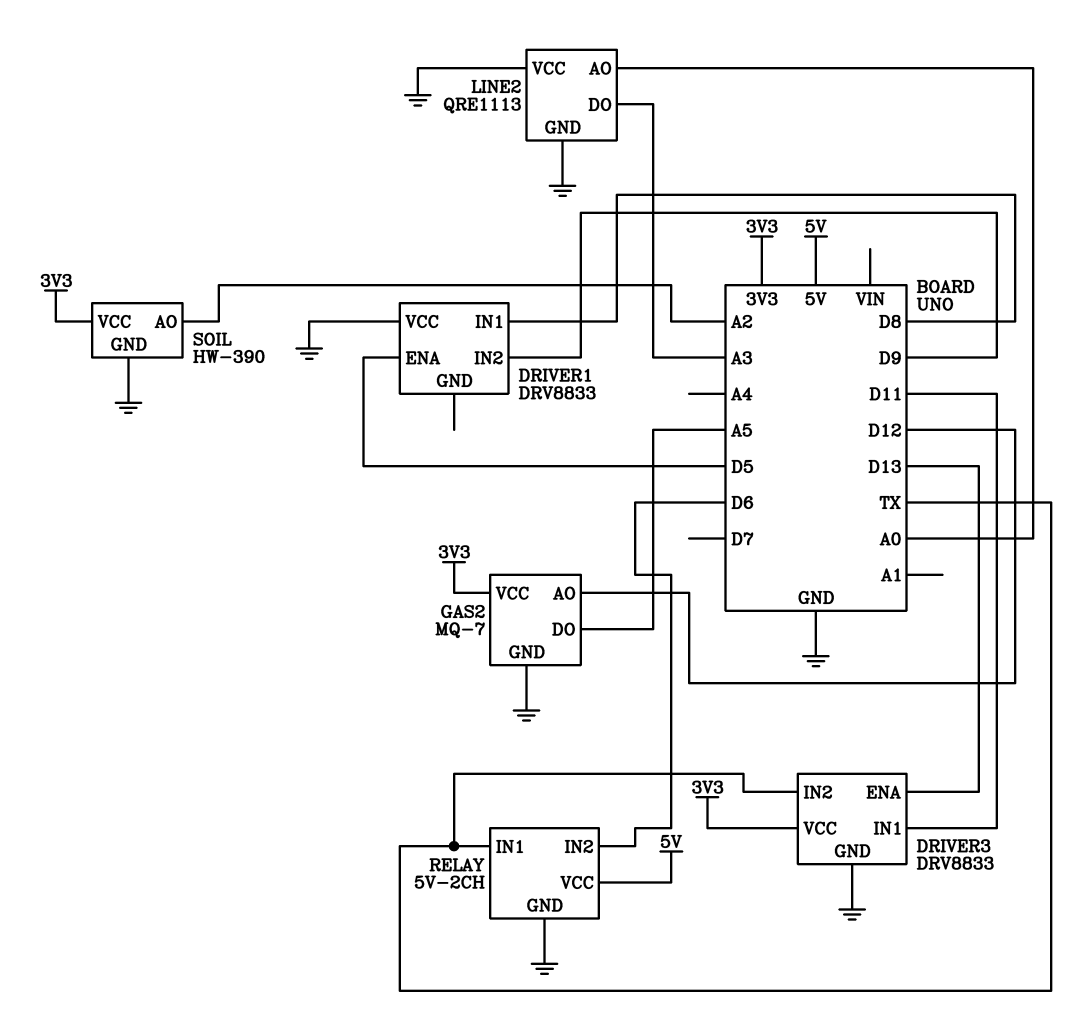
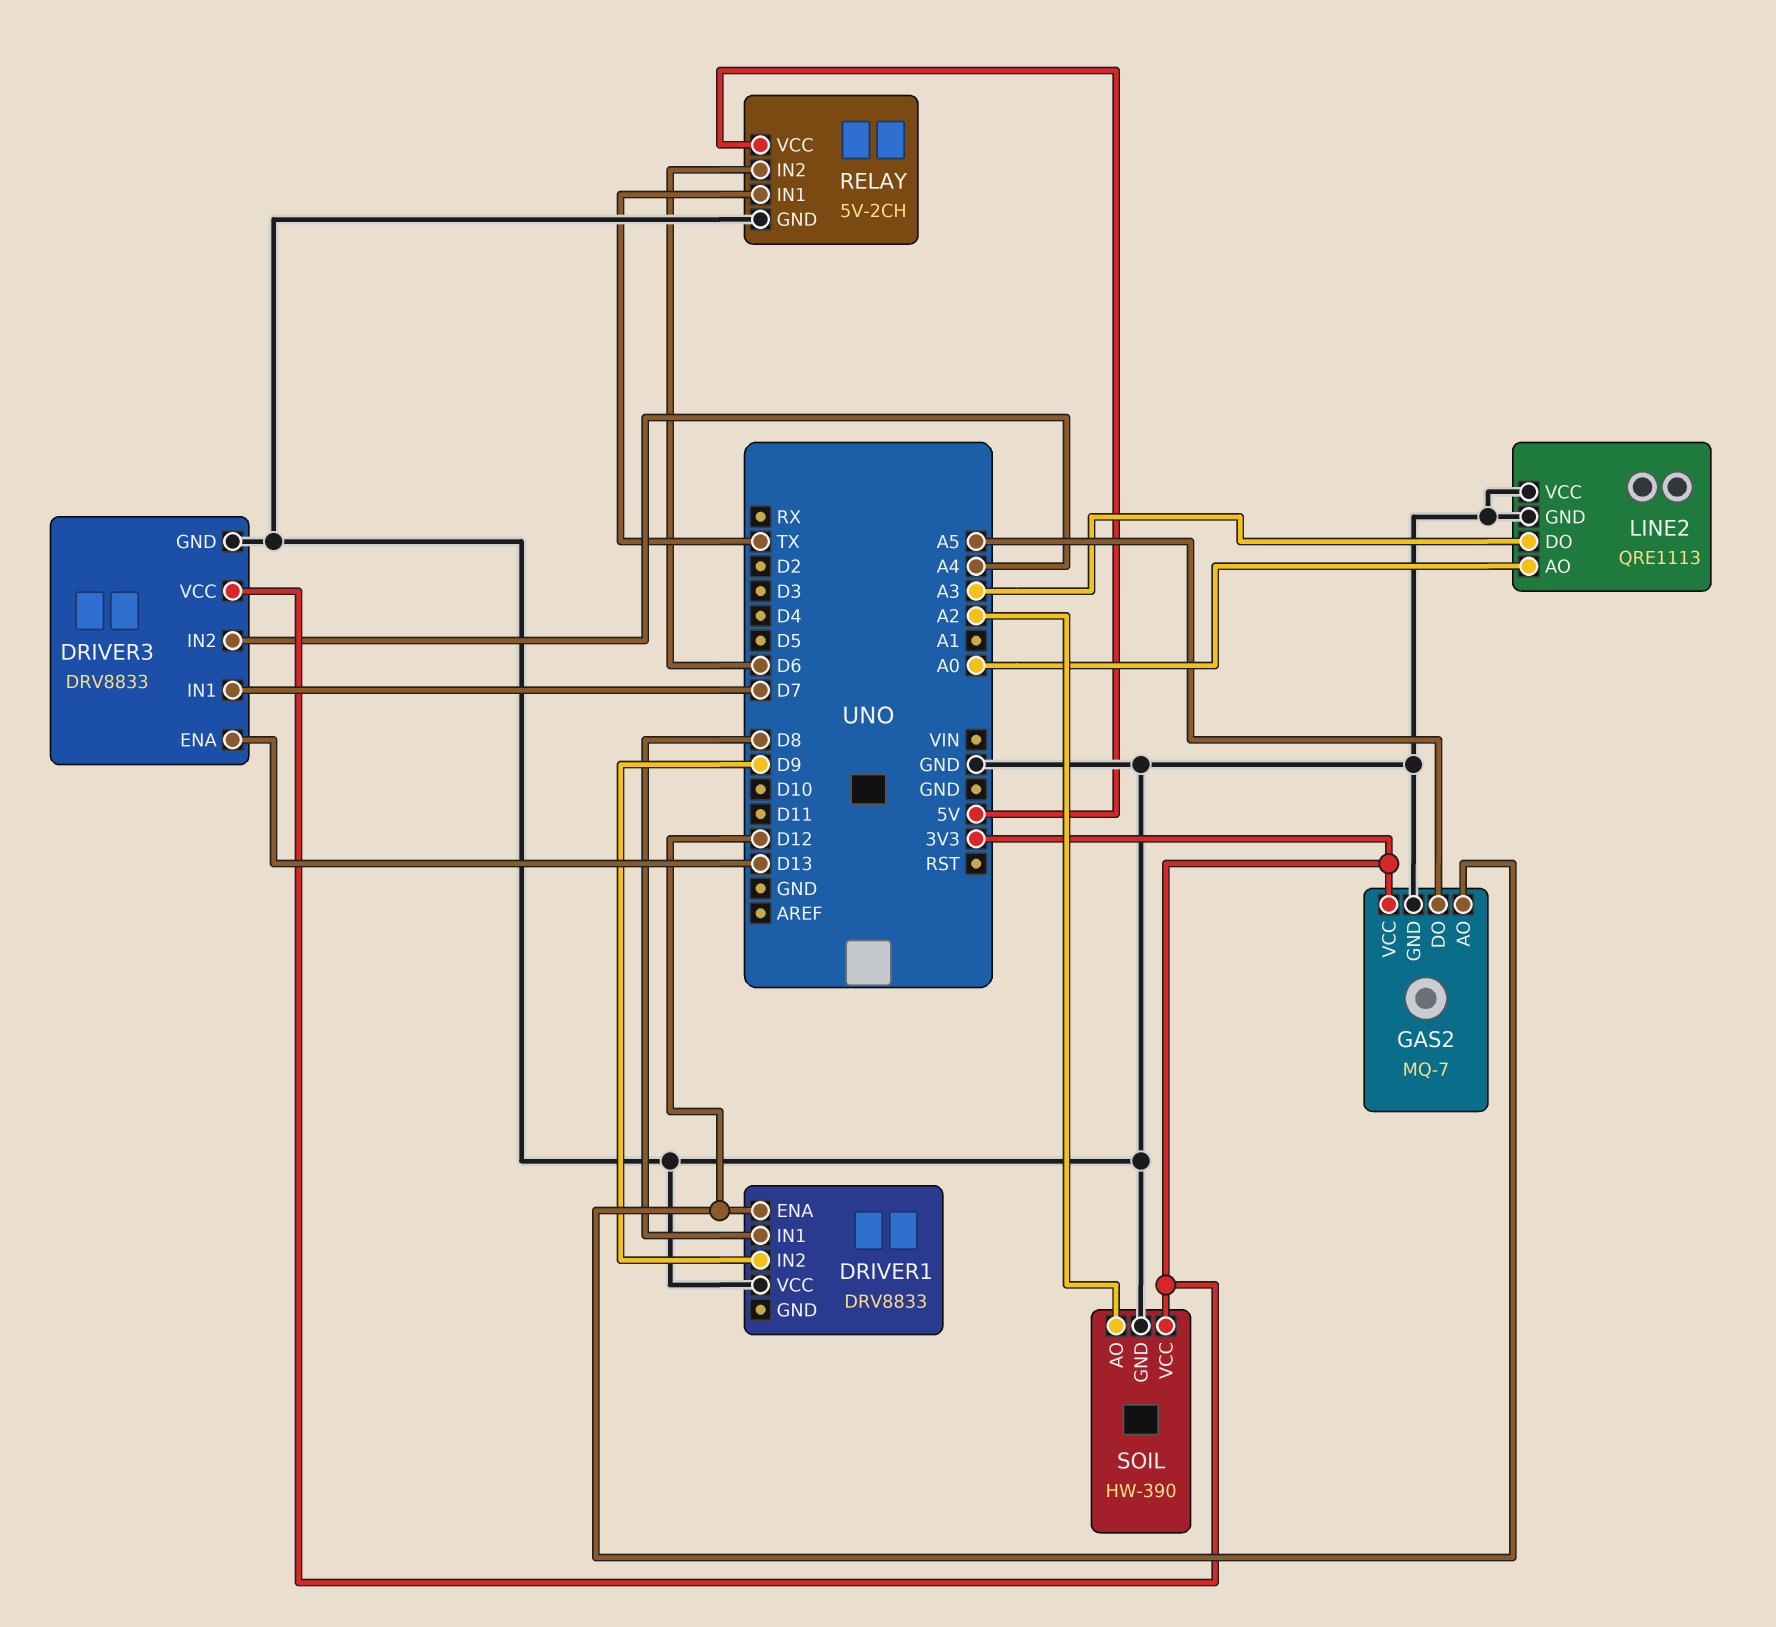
DRIVER1 pin ENA: D5 -> D12
DRIVER3 pin IN1: D11 -> D7
DRIVER3 pin IN2: TX -> A4

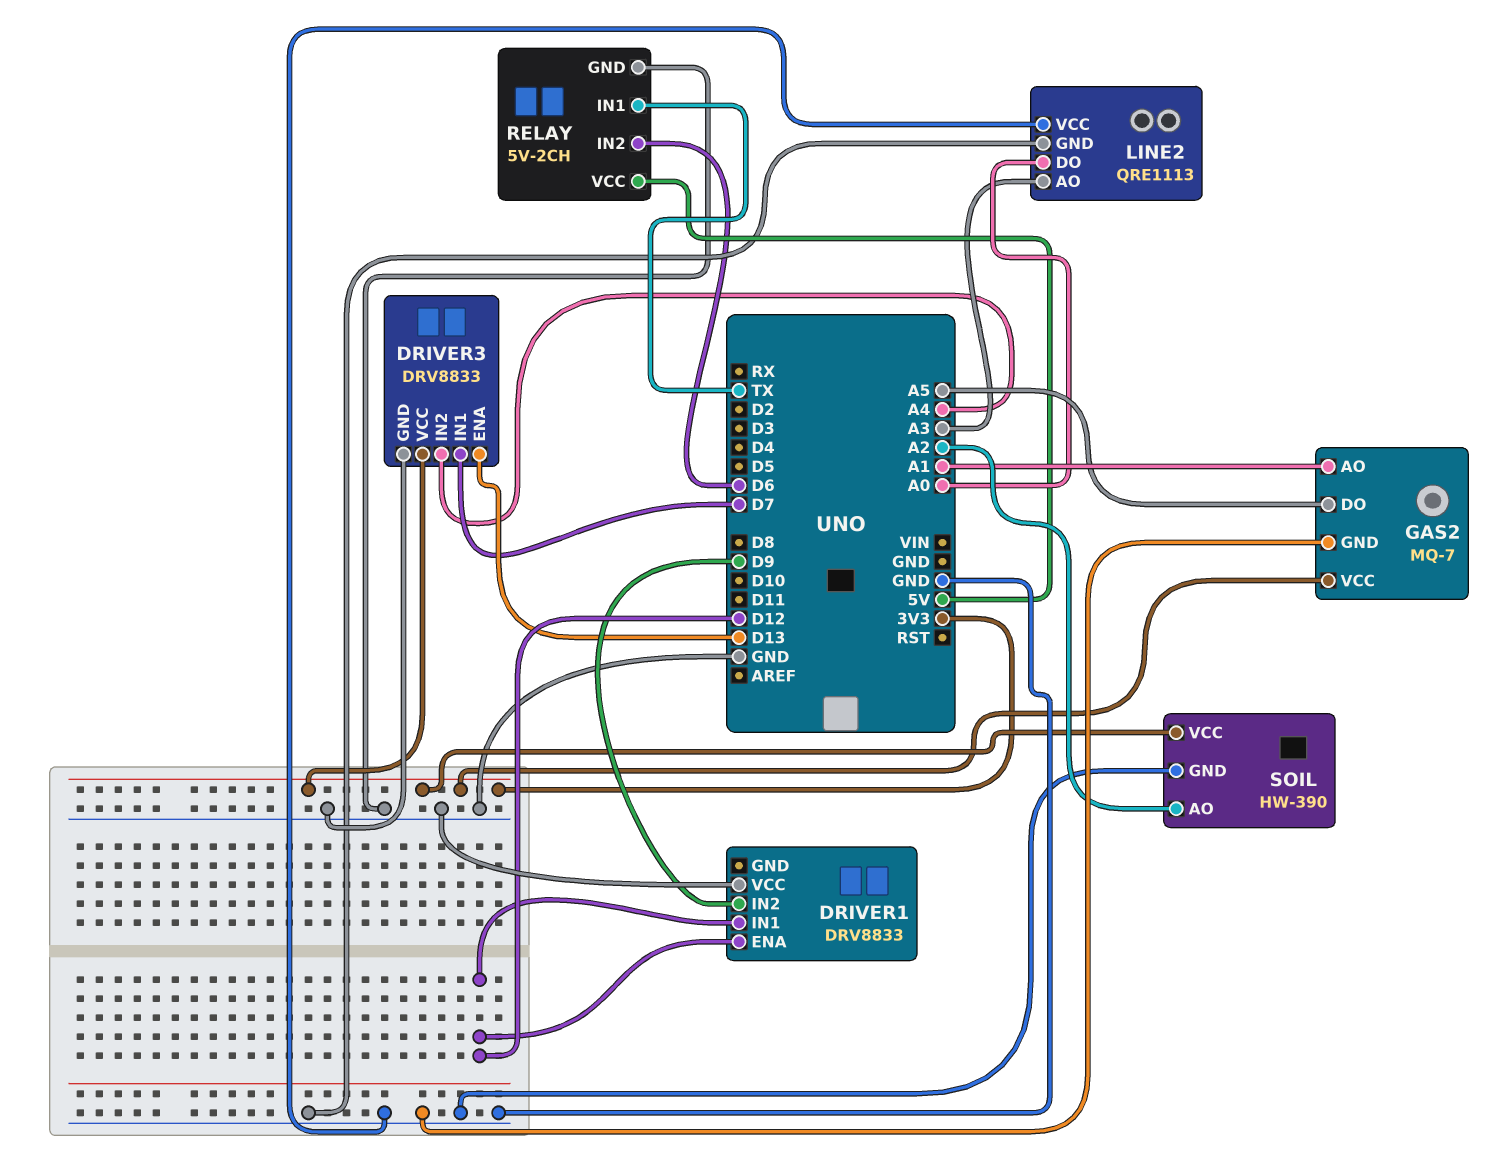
DRIVER1 pin IN1: D8 -> D12
GAS2 pin AO: D12 -> A1
LINE2 pin AO: A0 -> A3
LINE2 pin DO: A3 -> A0

